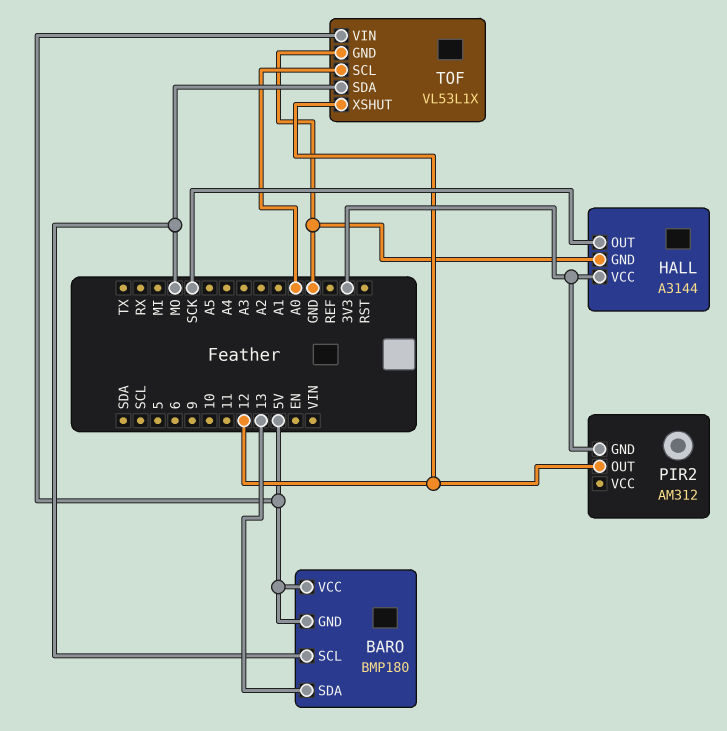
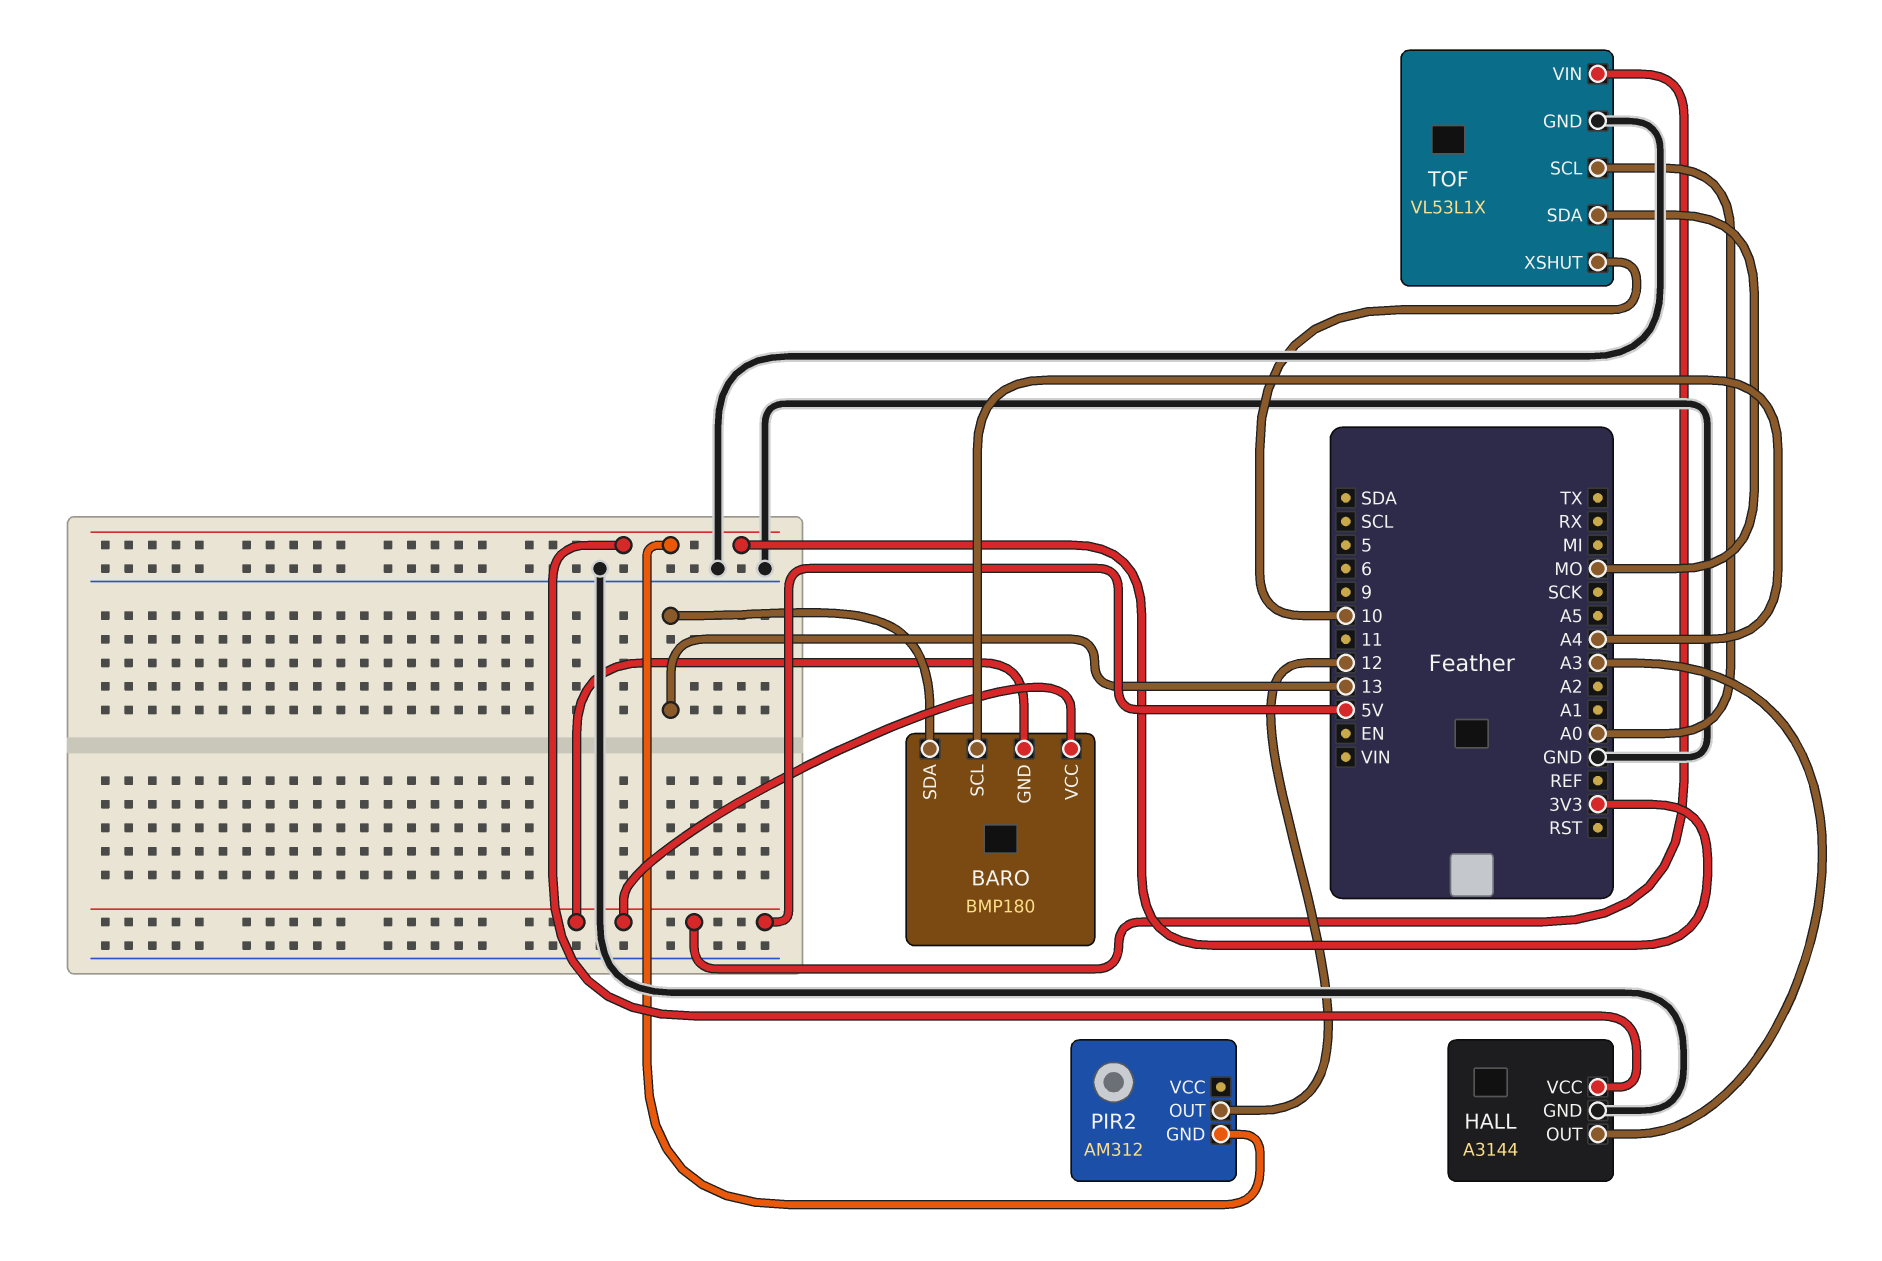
BARO pin SCL: MO -> A4
HALL pin OUT: SCK -> A3
TOF pin XSHUT: 12 -> 10

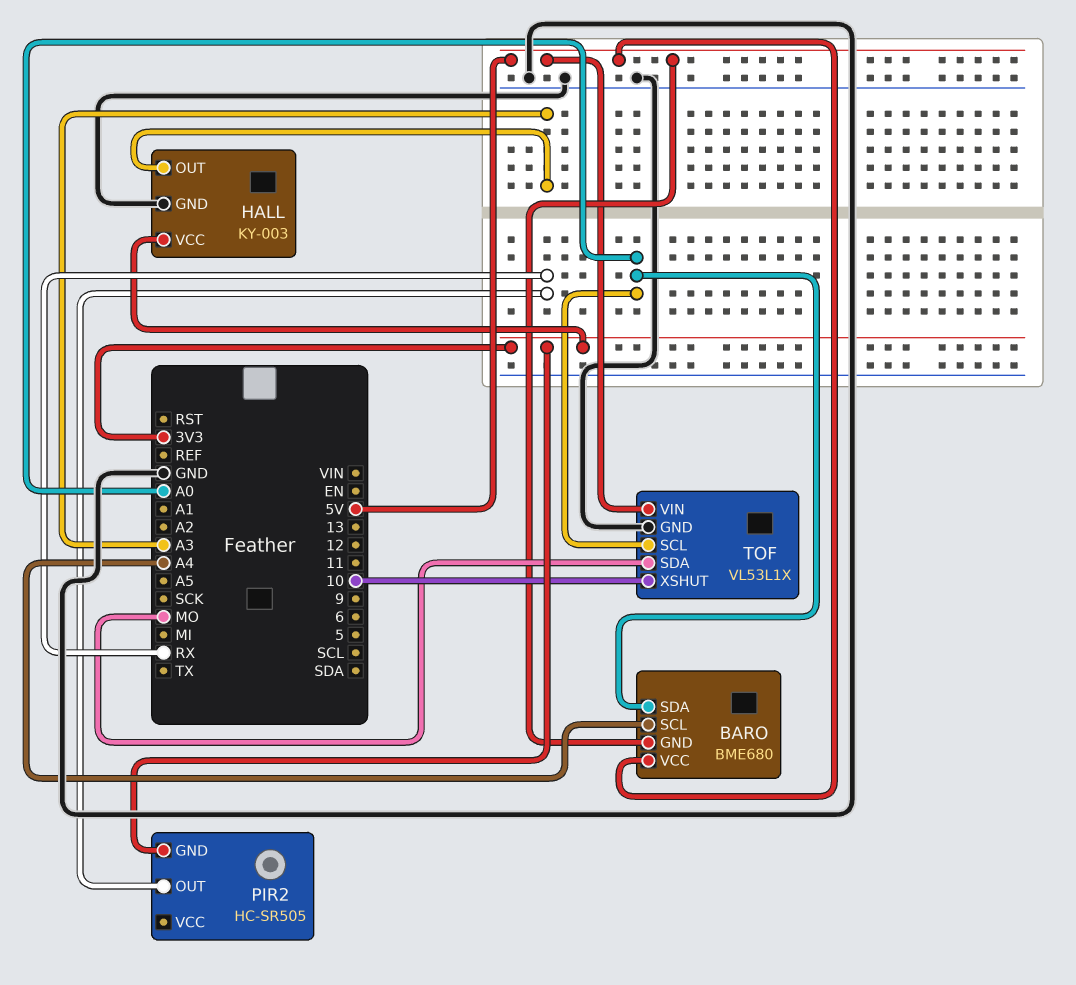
BARO: BMP180 -> BME680
BARO pin SDA: 13 -> A0
HALL: A3144 -> KY-003
PIR2: AM312 -> HC-SR505
PIR2 pin OUT: 12 -> RX

